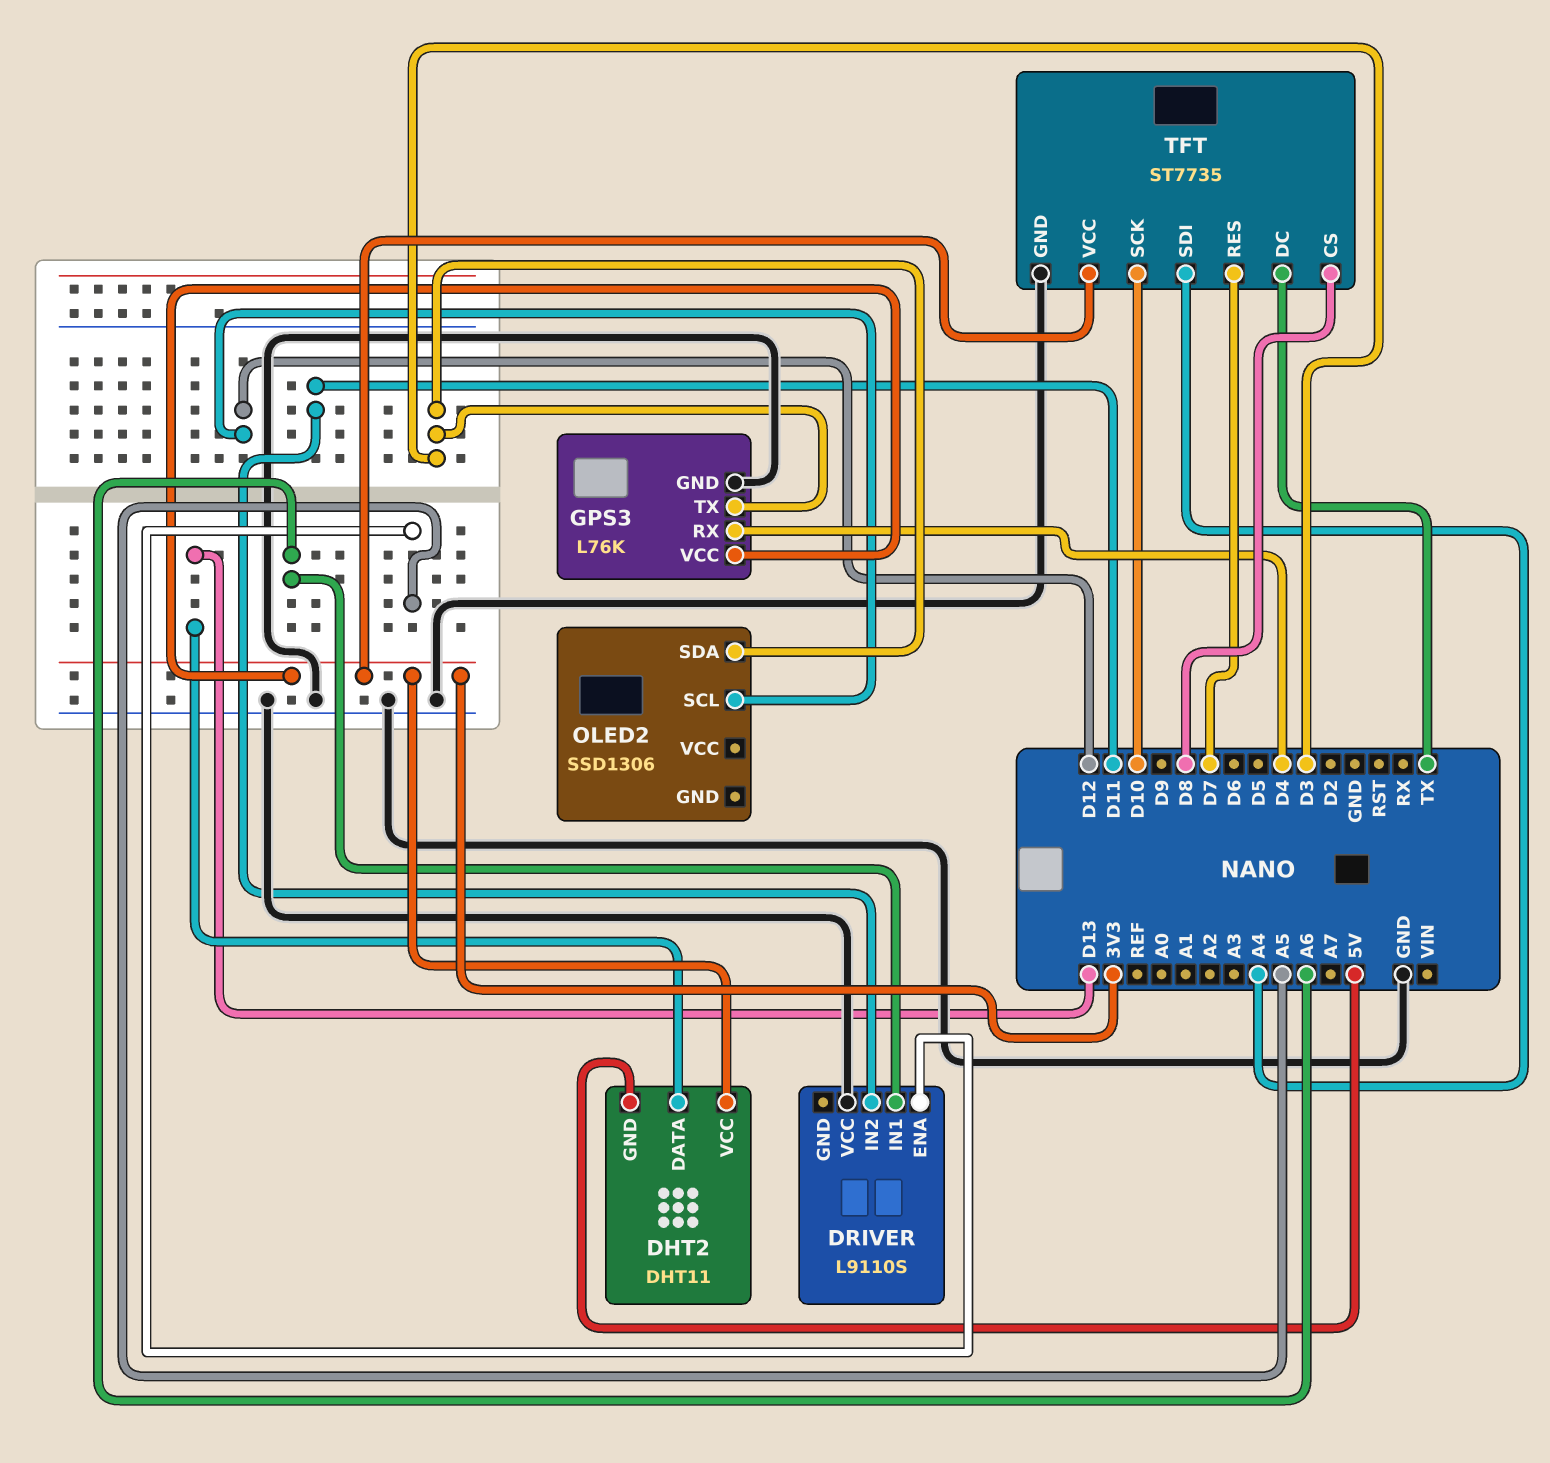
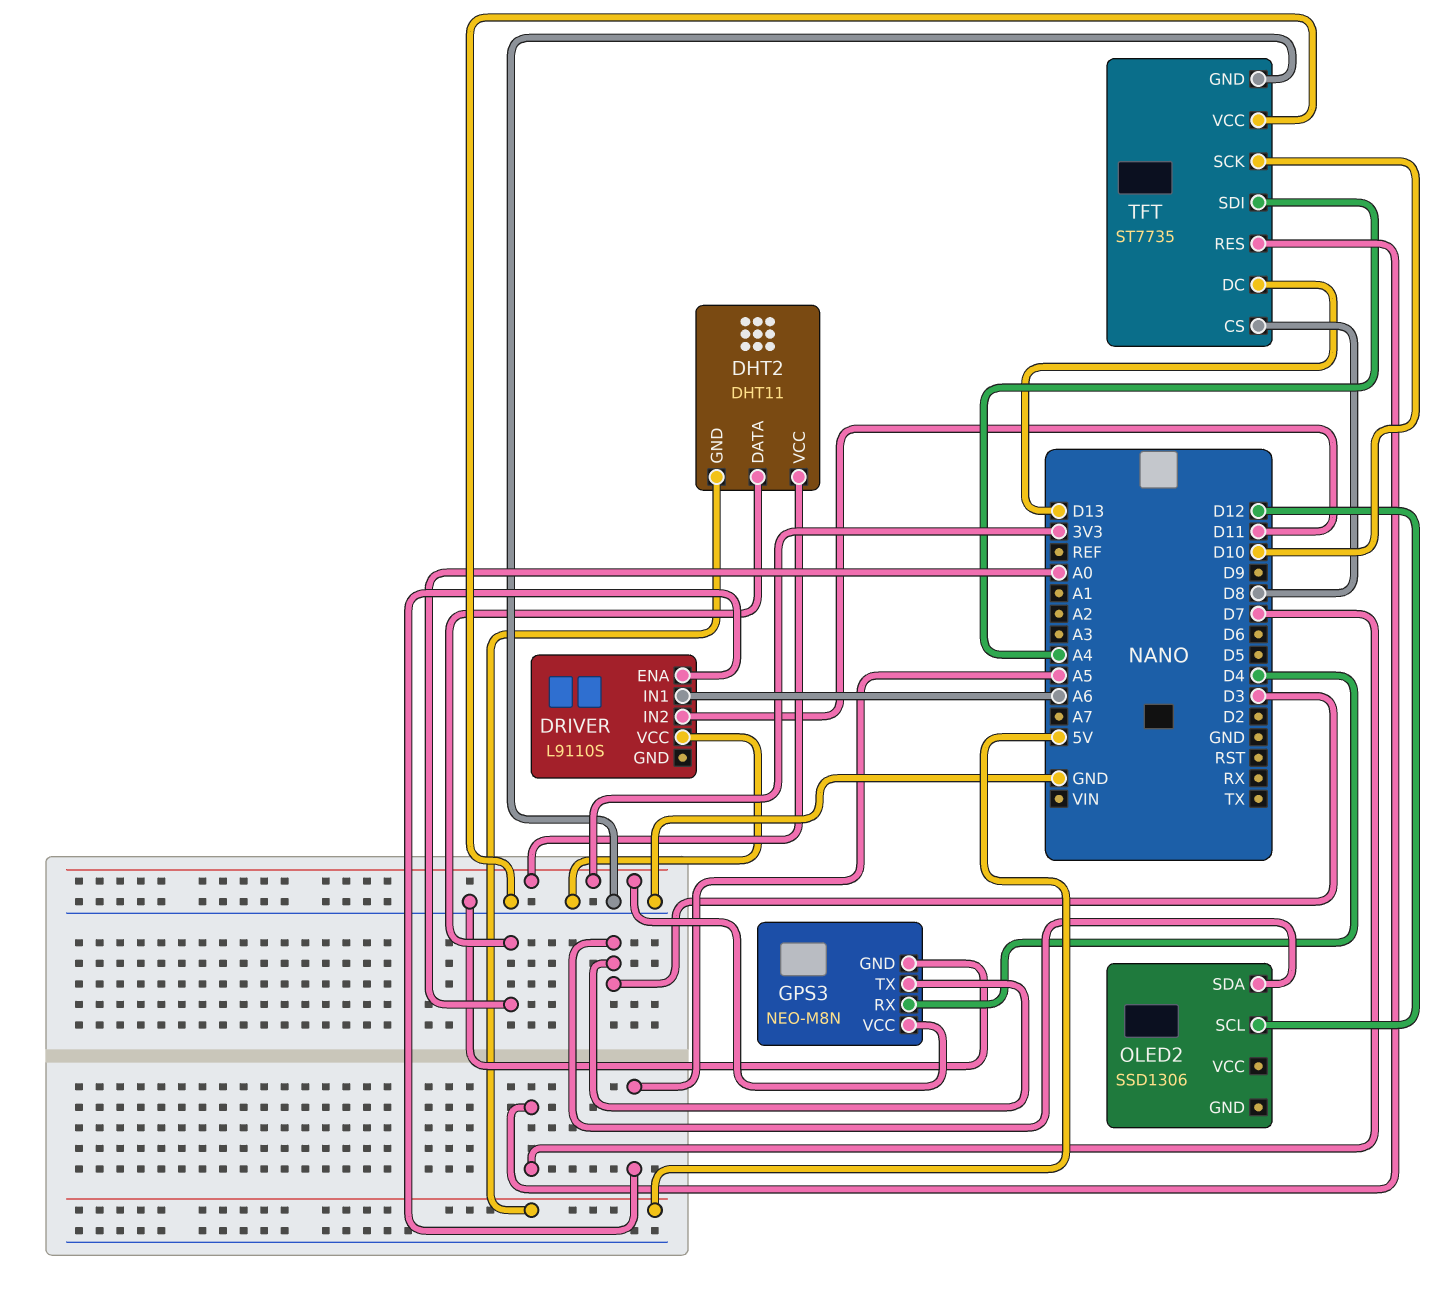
DHT2 pin DATA: D13 -> A0
GPS3: L76K -> NEO-M8N
TFT pin DC: TX -> D13
TFT pin VCC: 3V3 -> GND

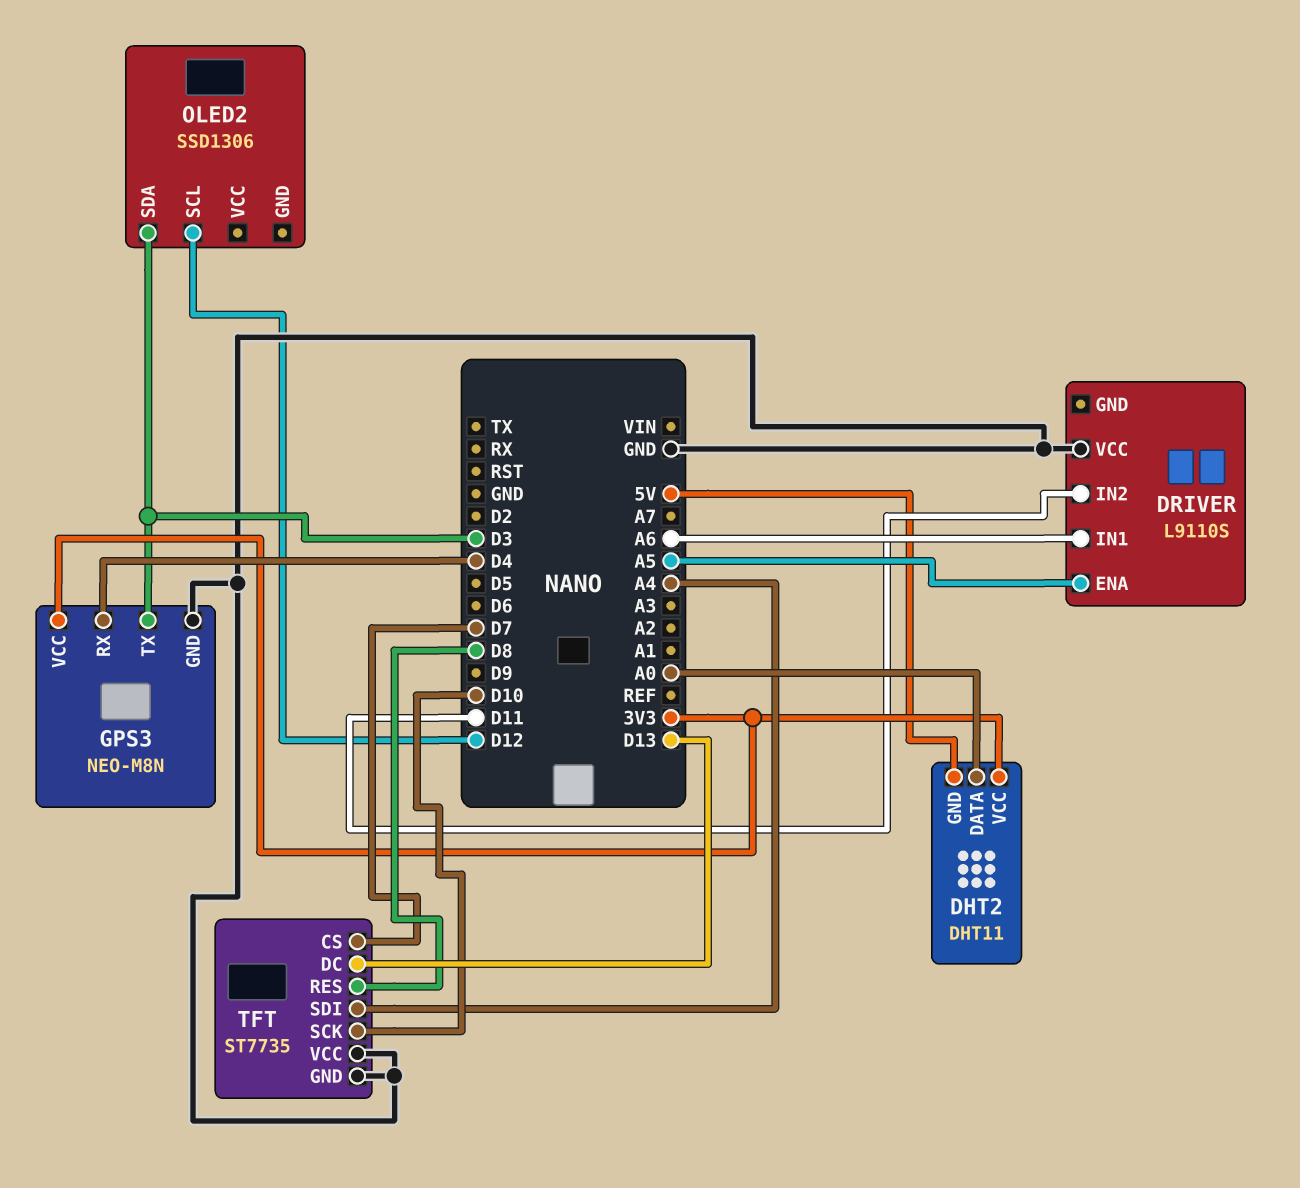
TFT pin CS: D8 -> D7
TFT pin RES: D7 -> D8

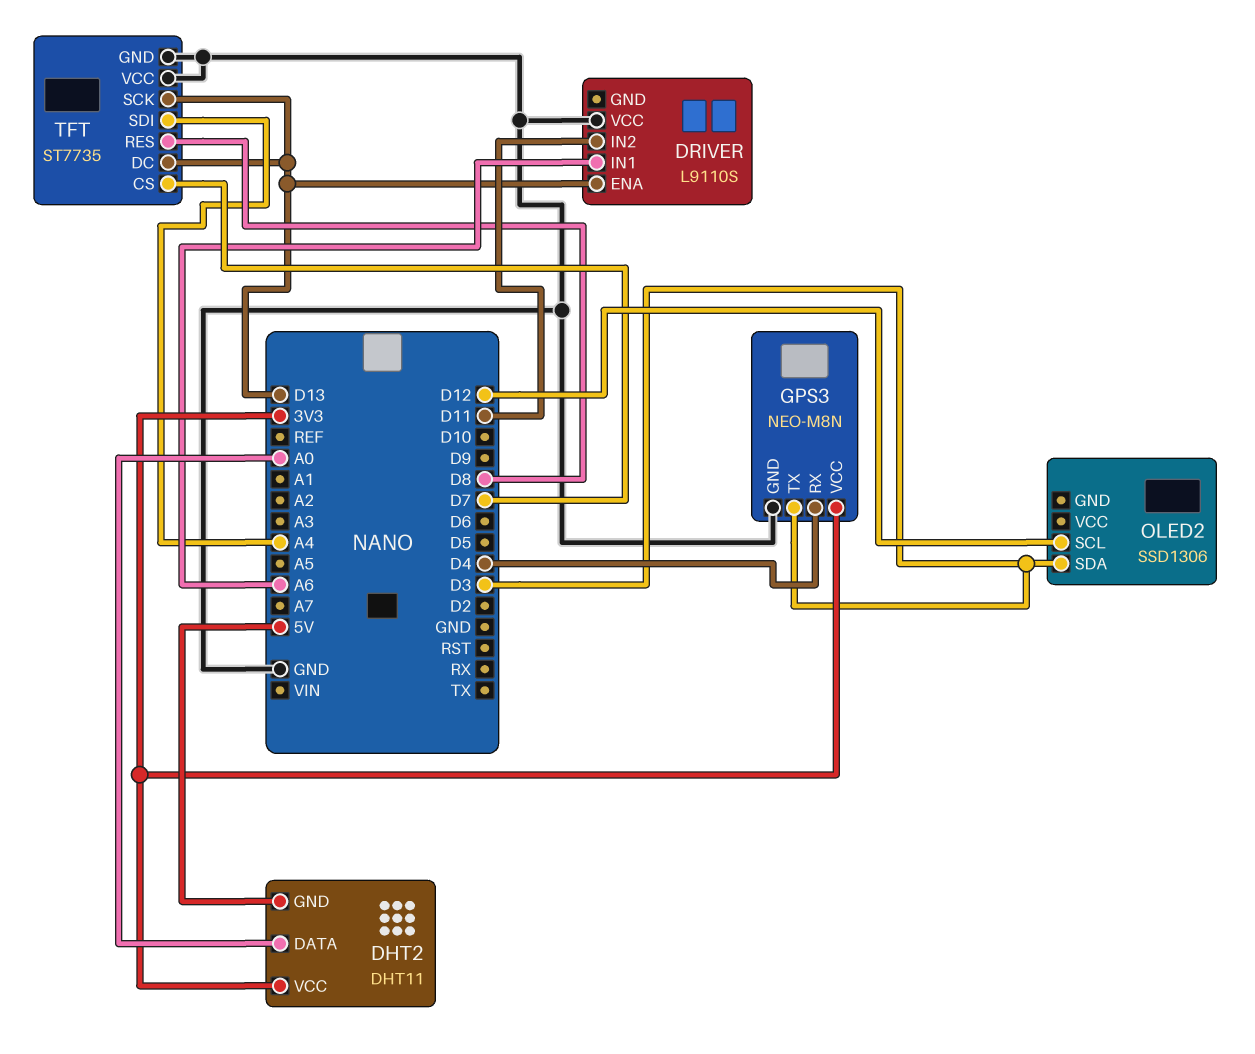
DRIVER pin ENA: A5 -> D13
TFT pin SCK: D10 -> D13

